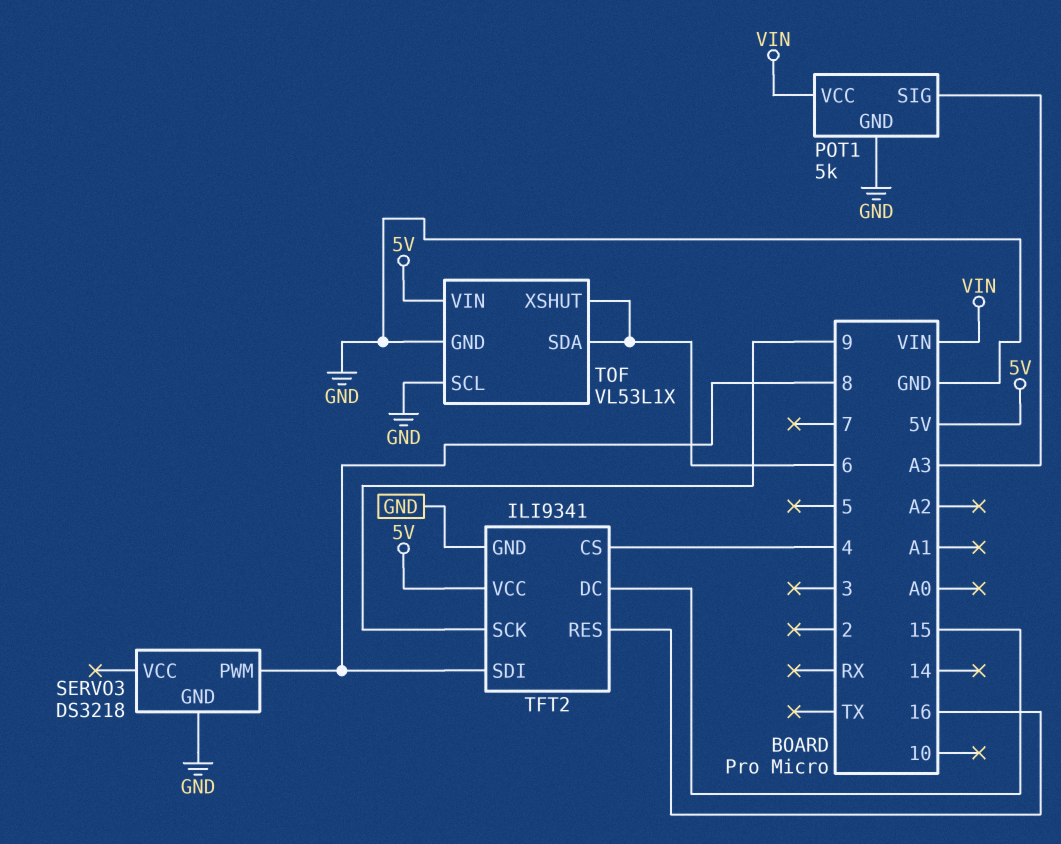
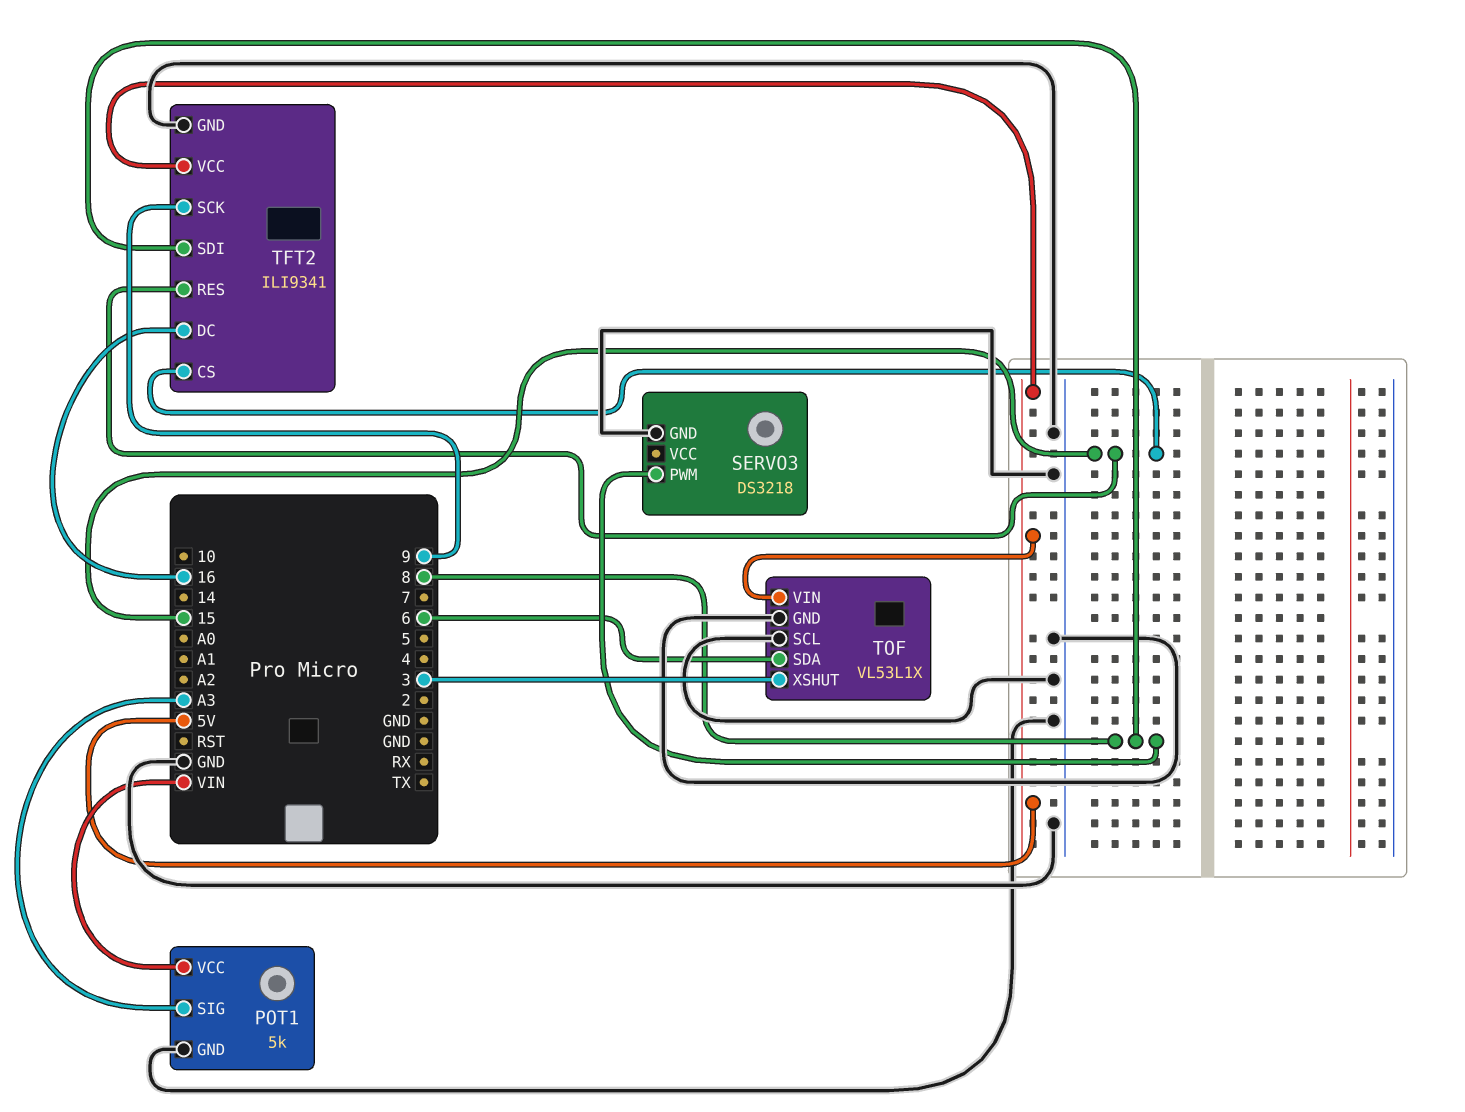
TFT2 pin CS: 4 -> 15
TFT2 pin DC: 15 -> 16
TFT2 pin RES: 16 -> 15
TOF pin XSHUT: 6 -> 3

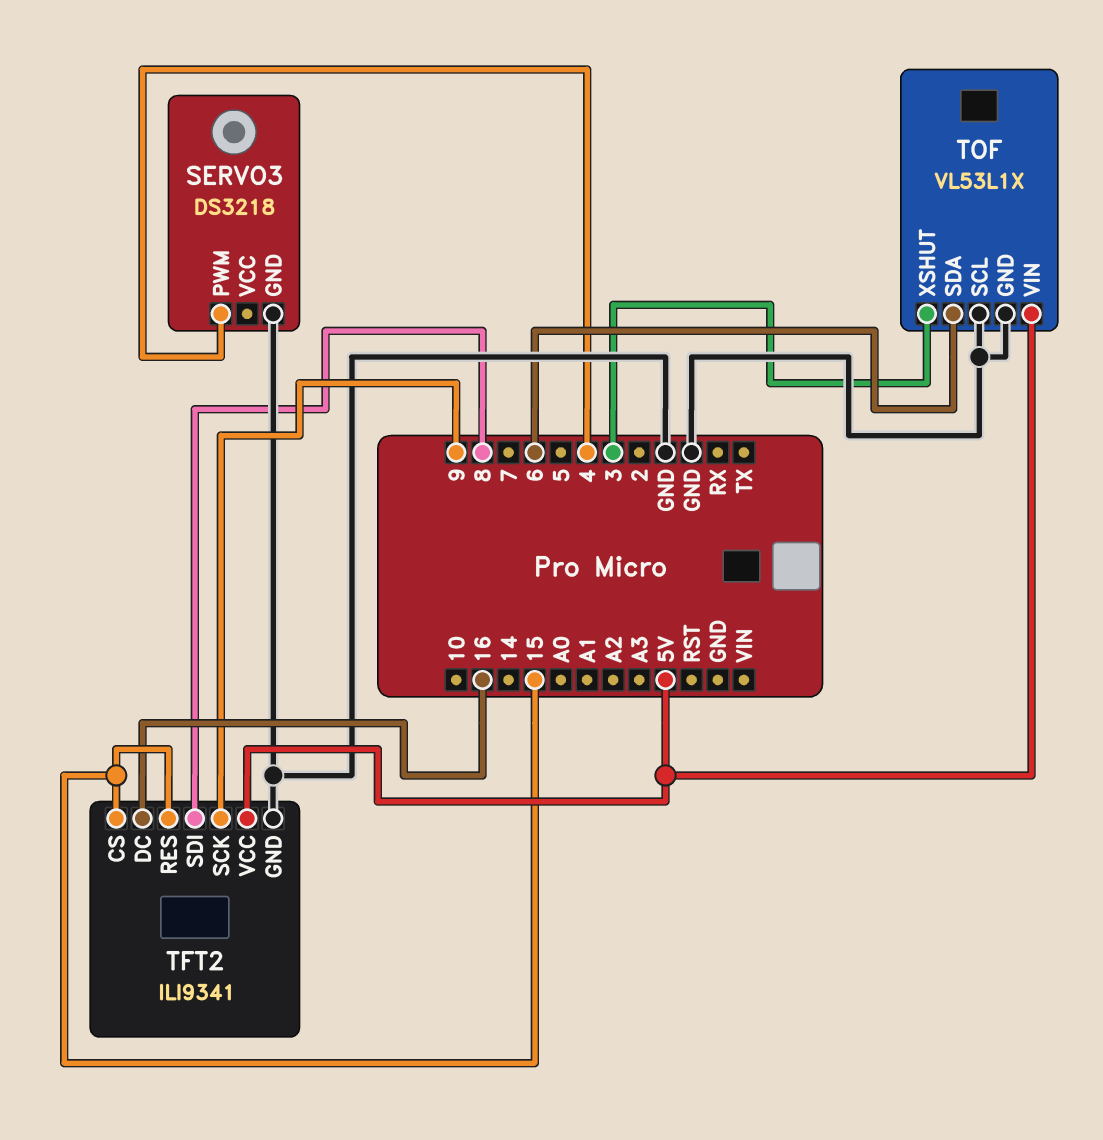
POT1: 5k -> none
POT1 pin GND: GND -> none
POT1 pin SIG: A3 -> none
POT1 pin VCC: VIN -> none
SERVO3 pin PWM: 8 -> 4

